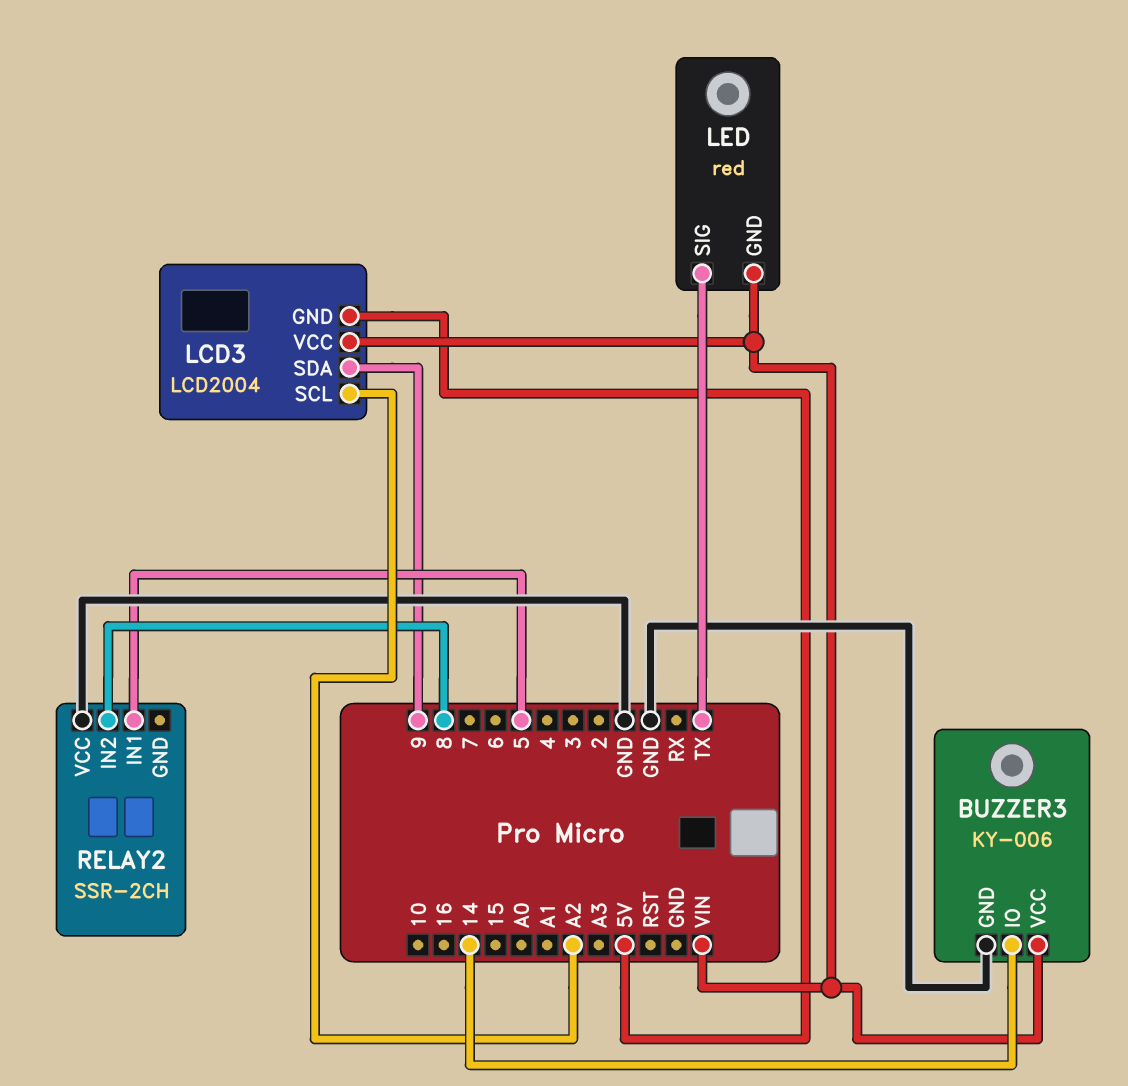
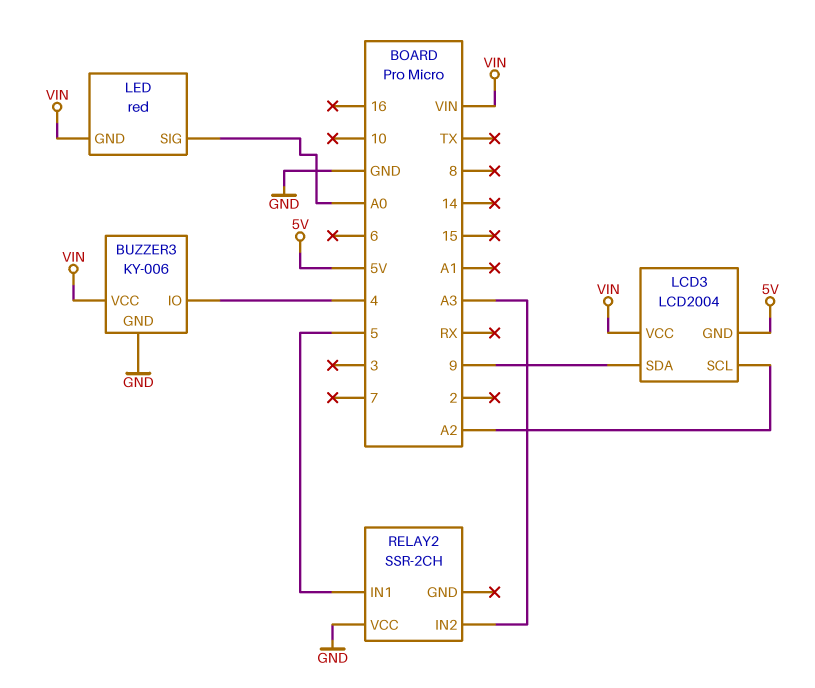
BUZZER3 pin IO: 14 -> 4
LED pin SIG: TX -> A0
RELAY2 pin IN2: 8 -> A3

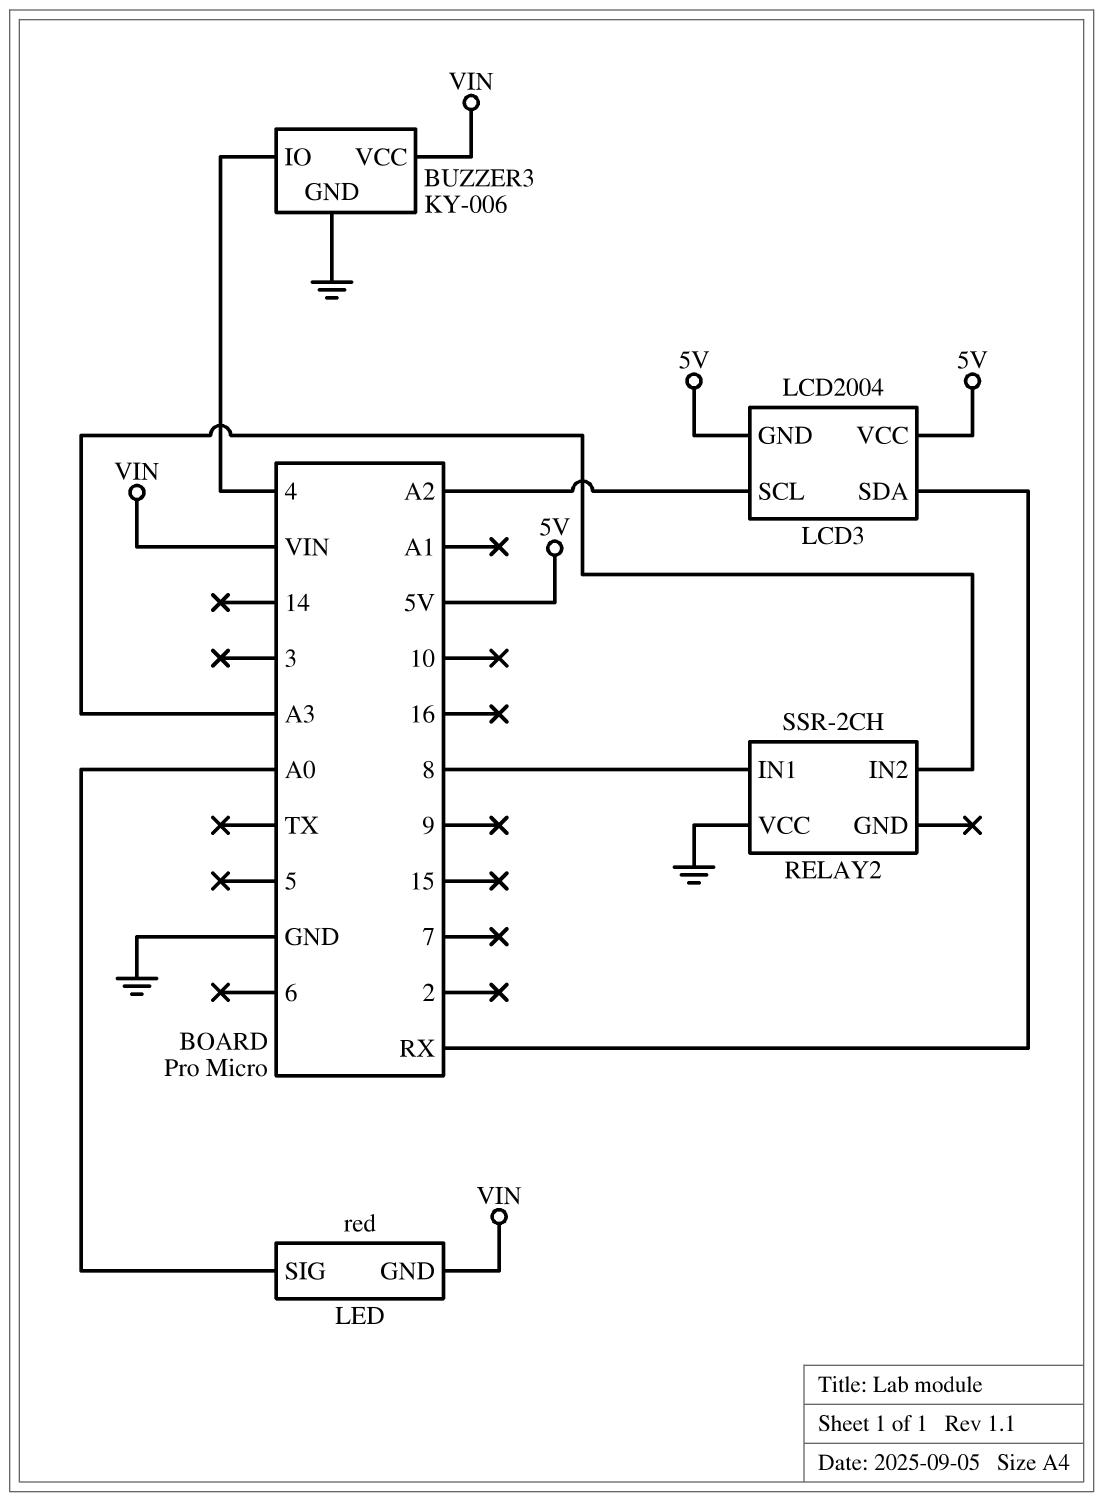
LCD3 pin SDA: 9 -> RX
LCD3 pin VCC: VIN -> 5V
RELAY2 pin IN1: 5 -> 8

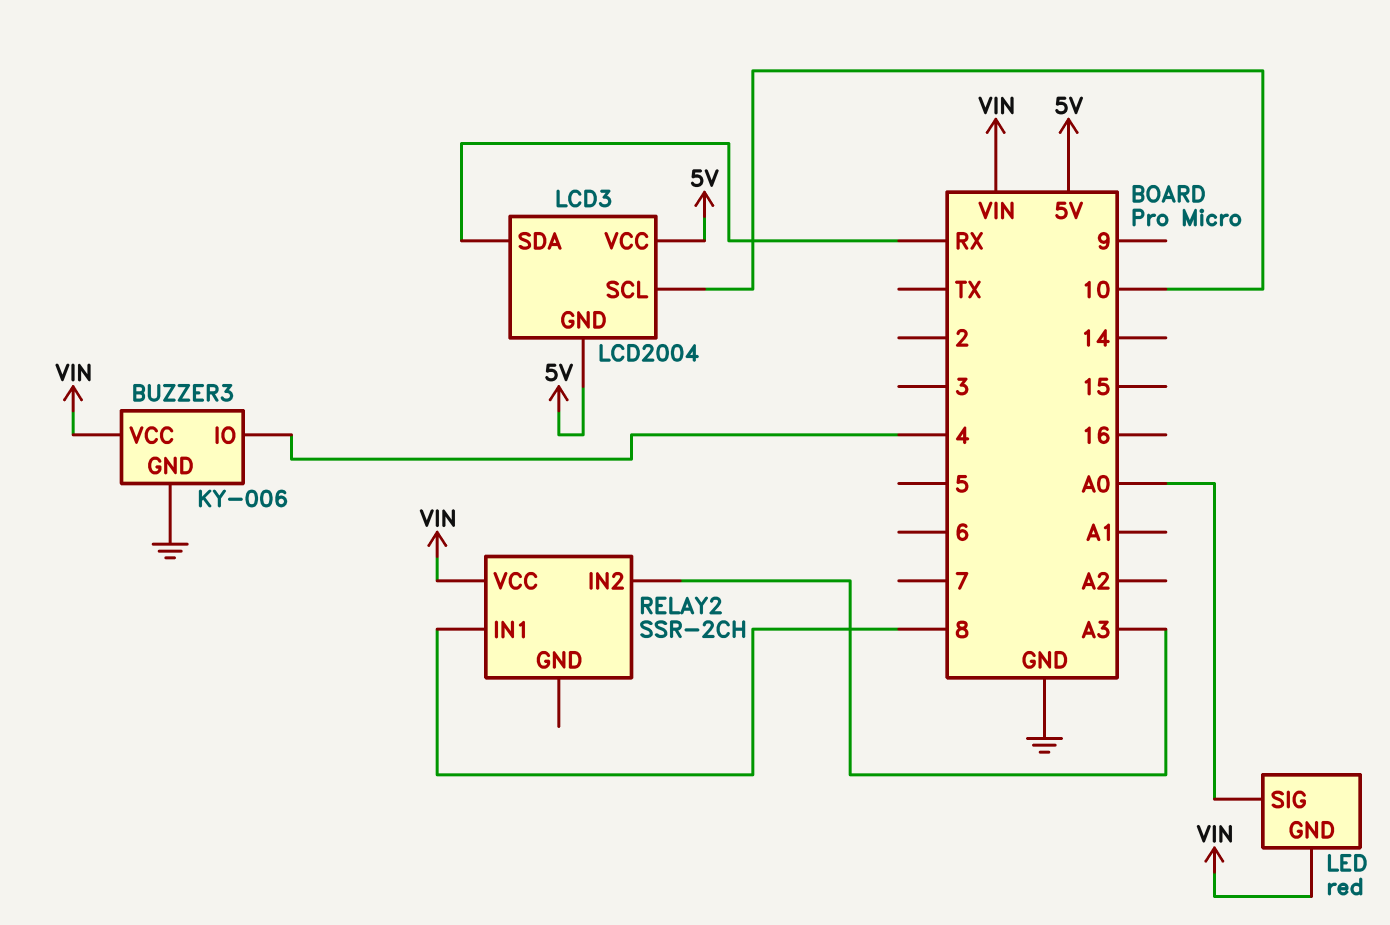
LCD3 pin SCL: A2 -> 10
RELAY2 pin VCC: GND -> VIN

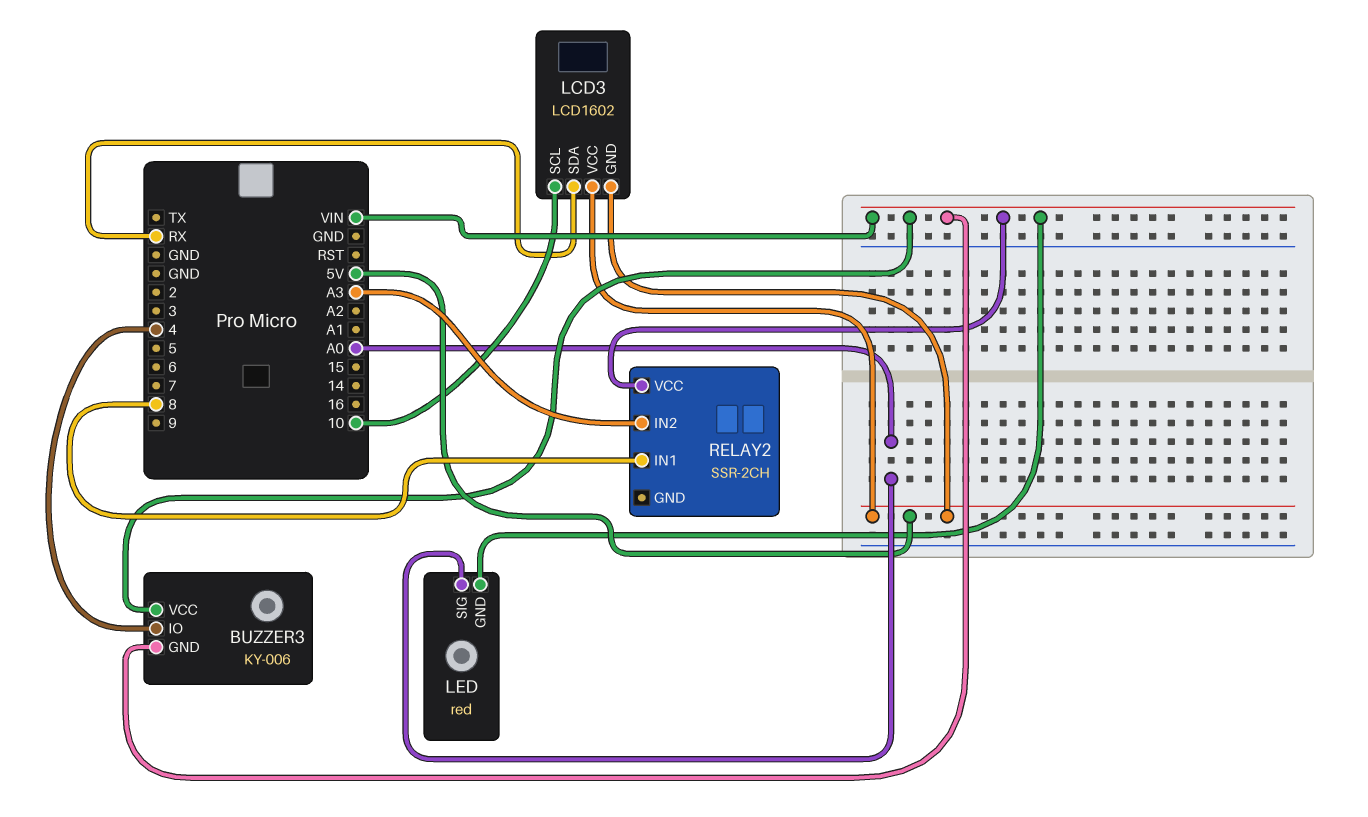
BUZZER3 pin GND: GND -> VIN
LCD3: LCD2004 -> LCD1602

